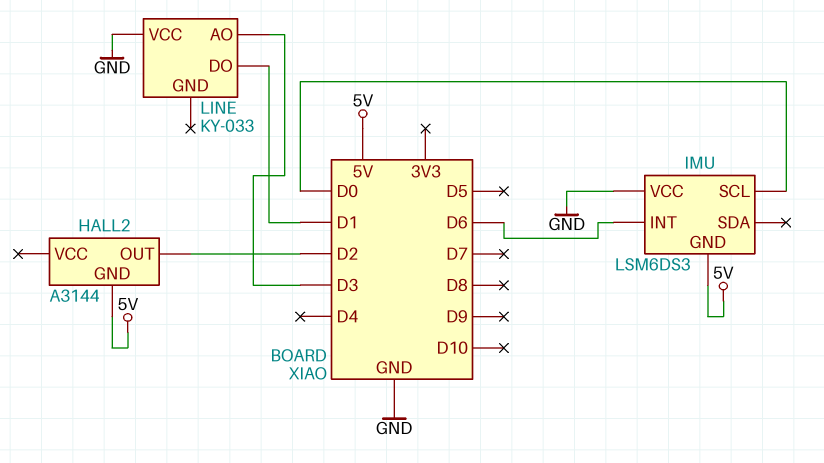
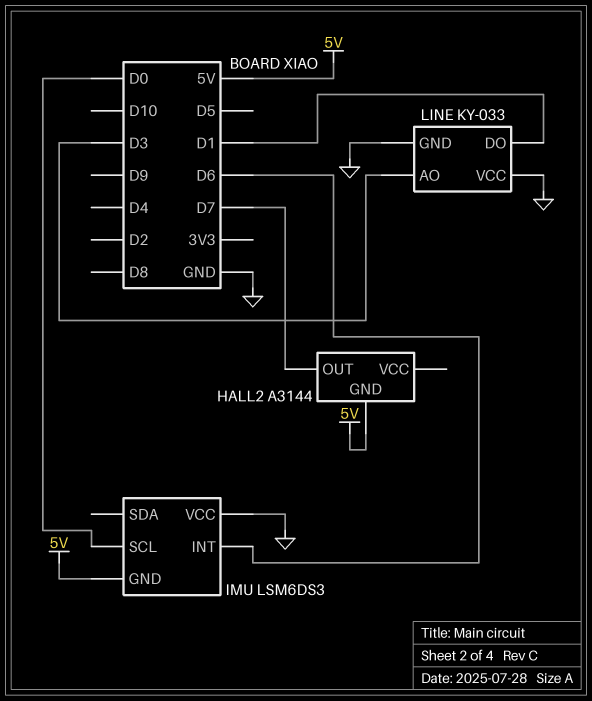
HALL2 pin OUT: D2 -> D7
LINE pin GND: none -> GND

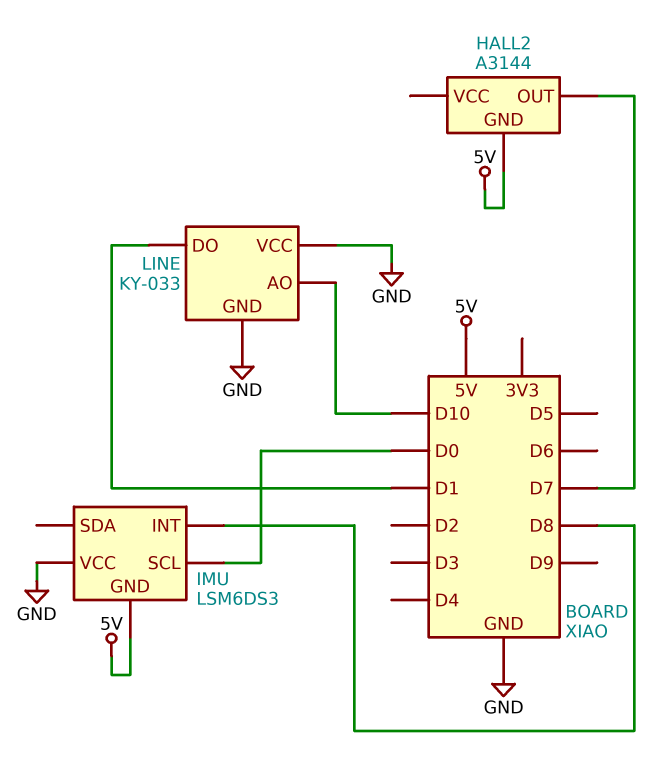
IMU pin INT: D6 -> D8
LINE pin AO: D3 -> D10

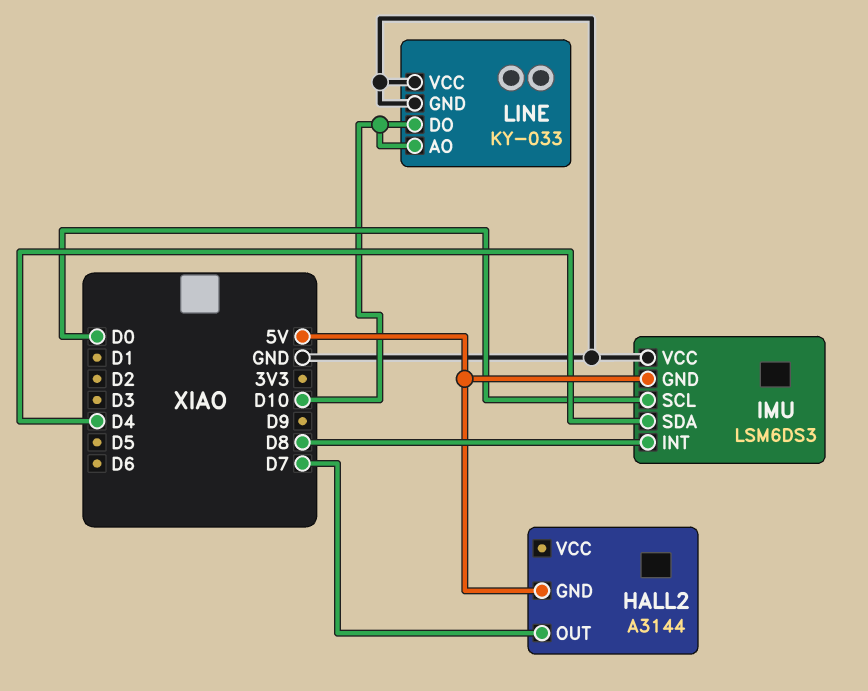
IMU pin SDA: none -> D4
LINE pin DO: D1 -> D10

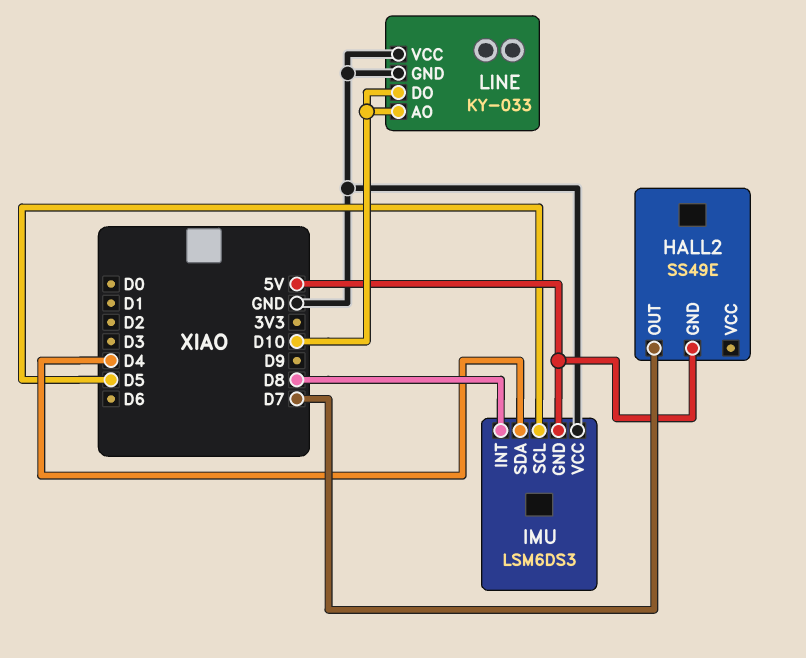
HALL2: A3144 -> SS49E
IMU pin SCL: D0 -> D5

